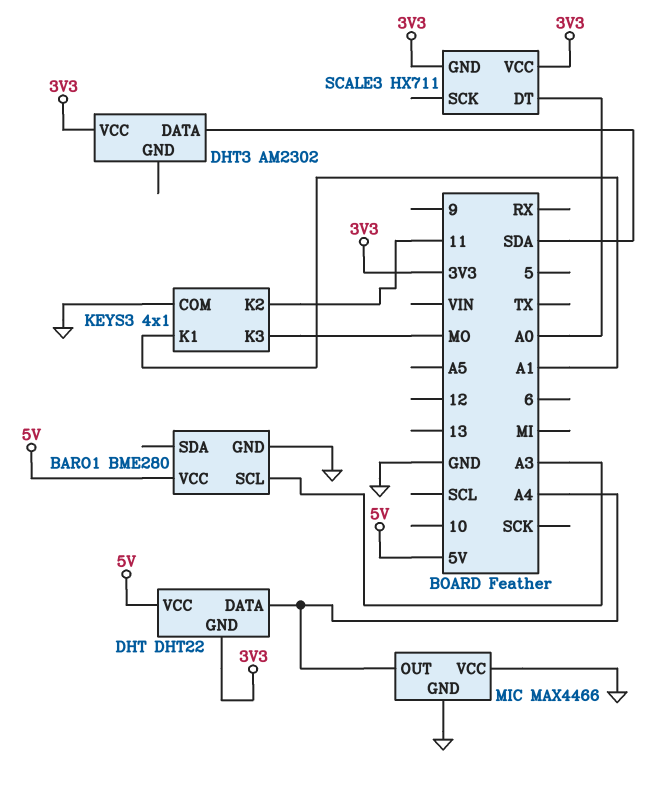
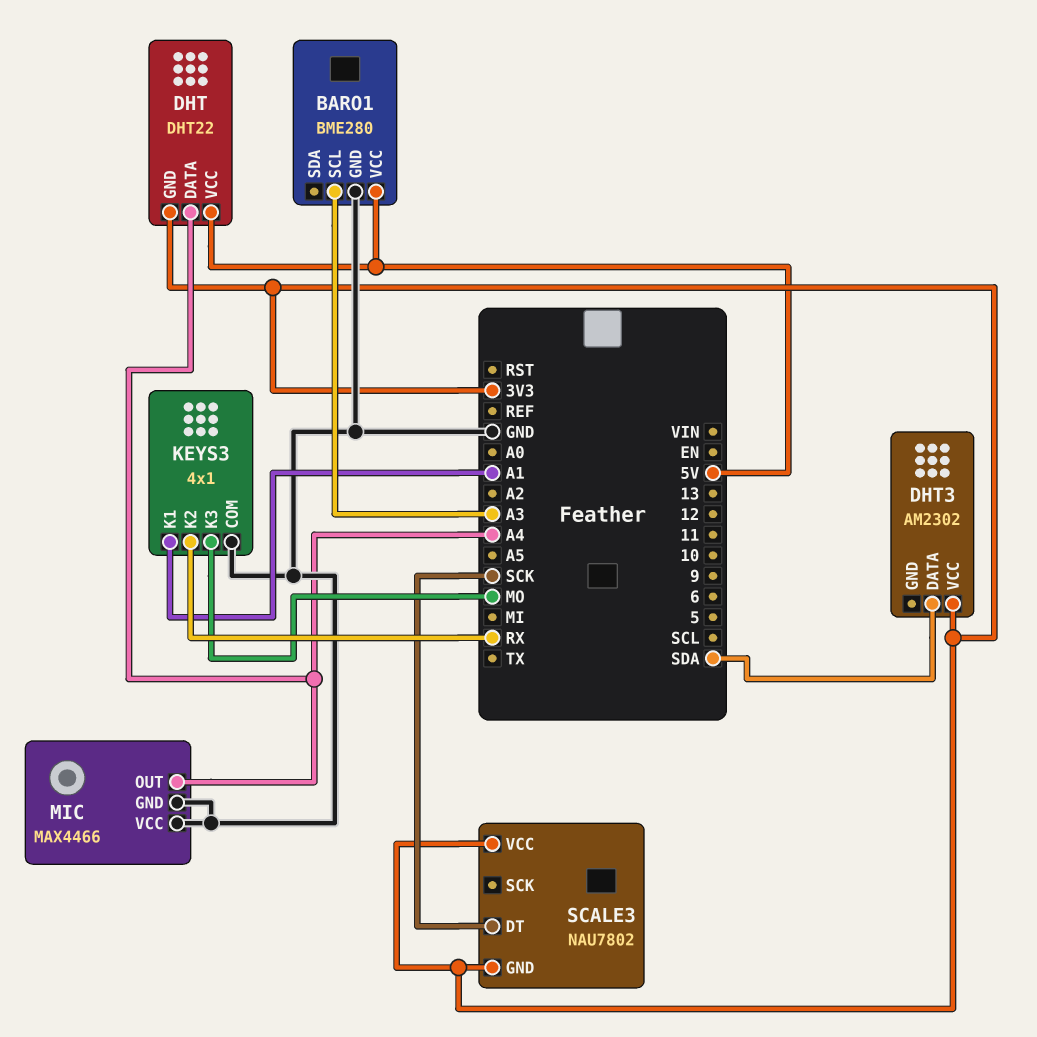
KEYS3 pin K2: 11 -> RX
SCALE3: HX711 -> NAU7802
SCALE3 pin DT: A0 -> SCK

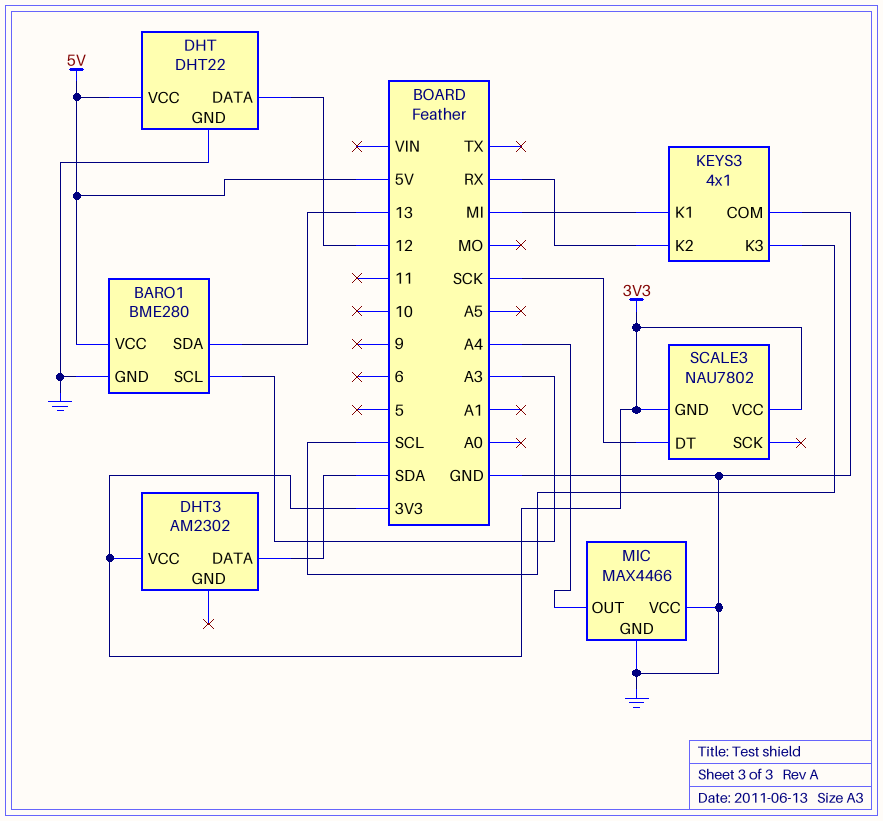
BARO1 pin SDA: none -> 13
DHT pin DATA: A4 -> 12
DHT pin GND: 3V3 -> GND
KEYS3 pin K1: A1 -> MI
KEYS3 pin K3: MO -> SCL

